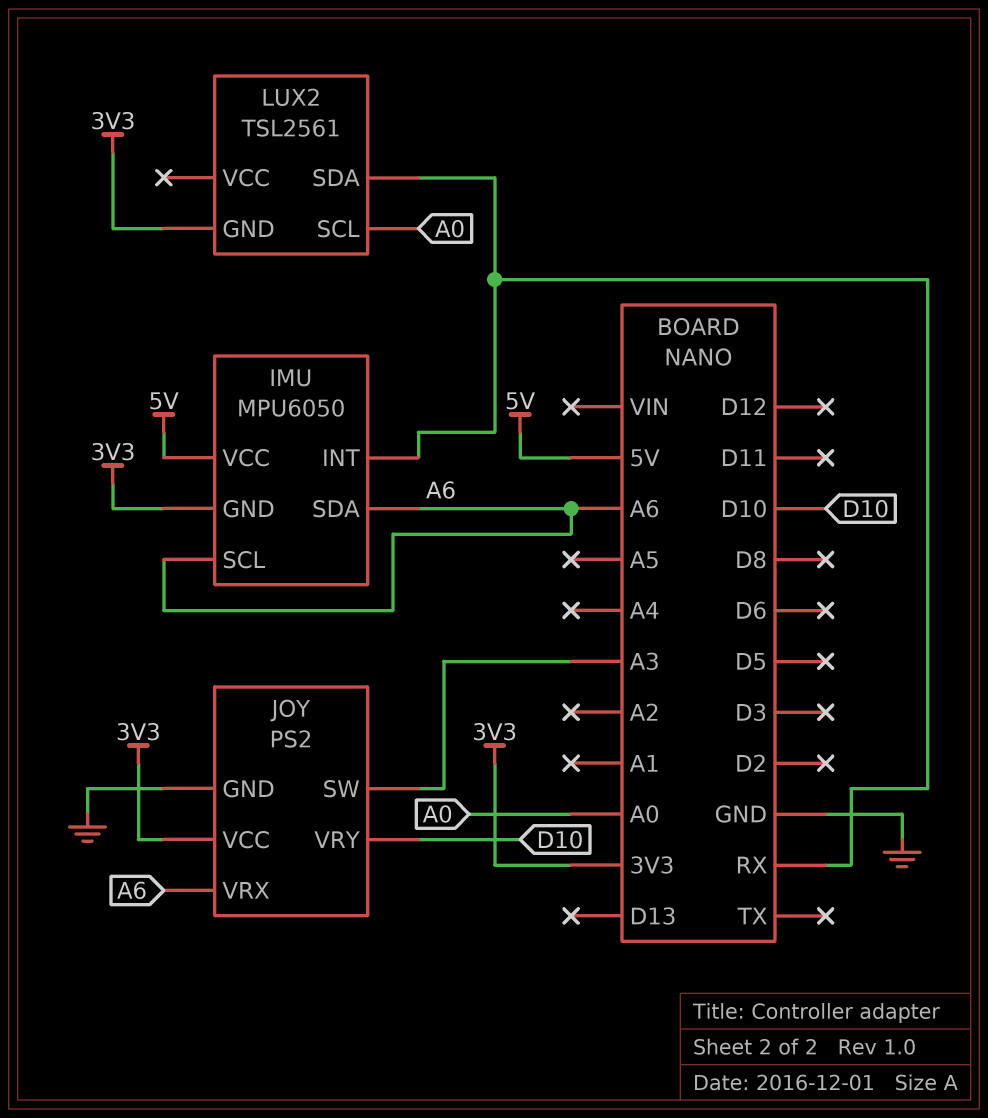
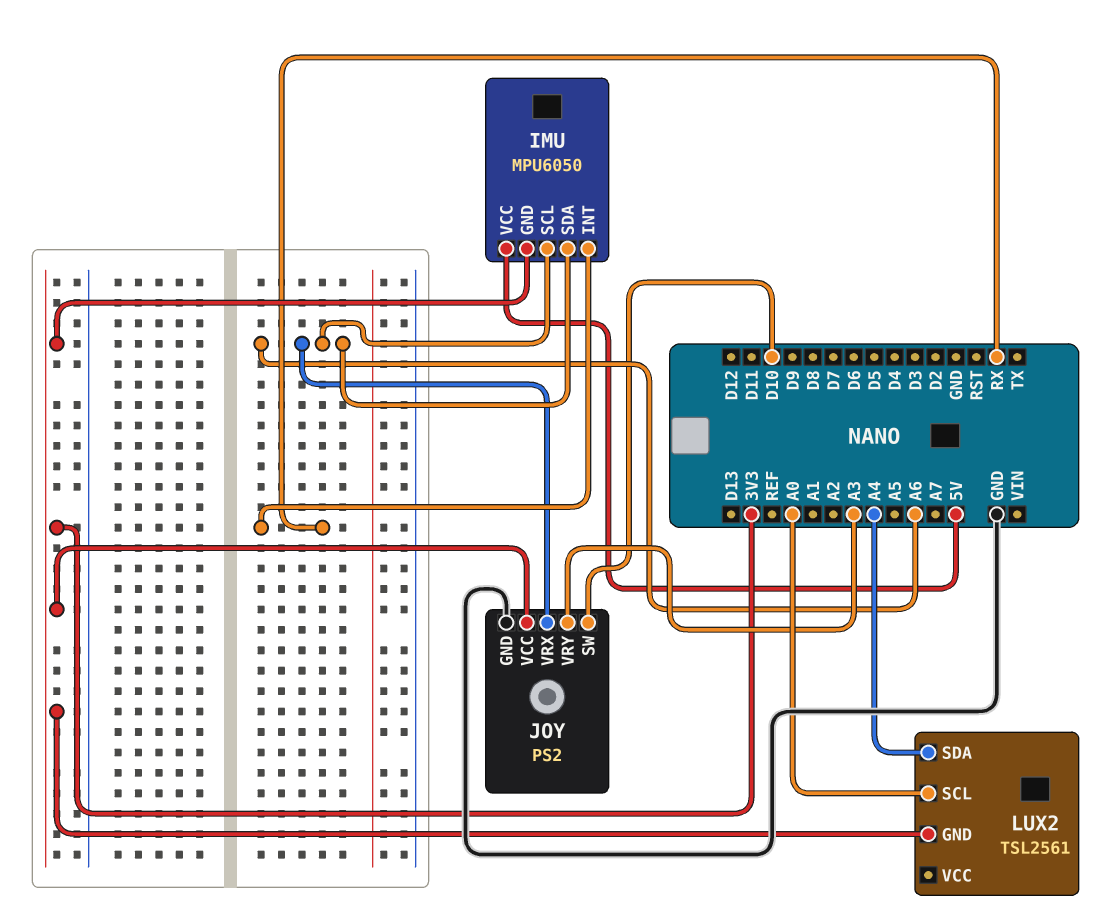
JOY pin SW: A3 -> D10
JOY pin VRY: D10 -> A3
LUX2 pin SDA: RX -> A4

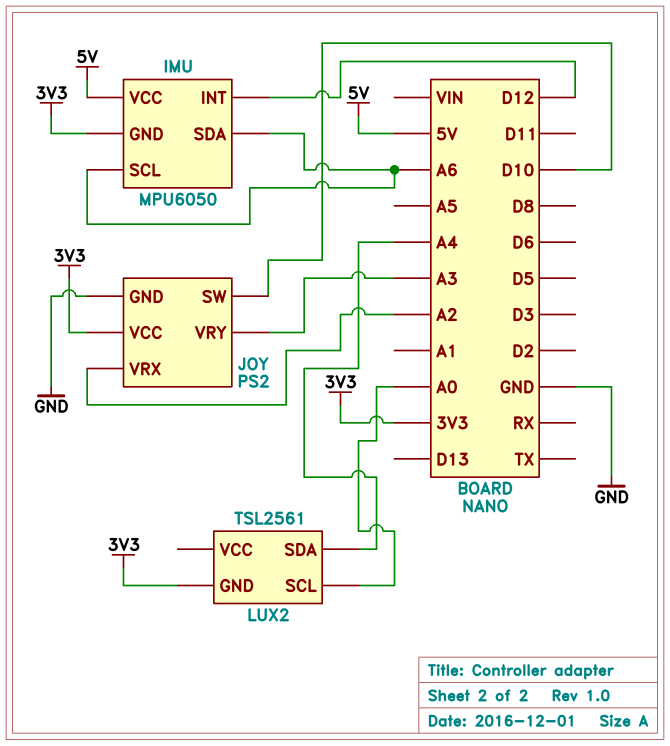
IMU pin INT: RX -> D12
JOY pin VRX: A6 -> A2

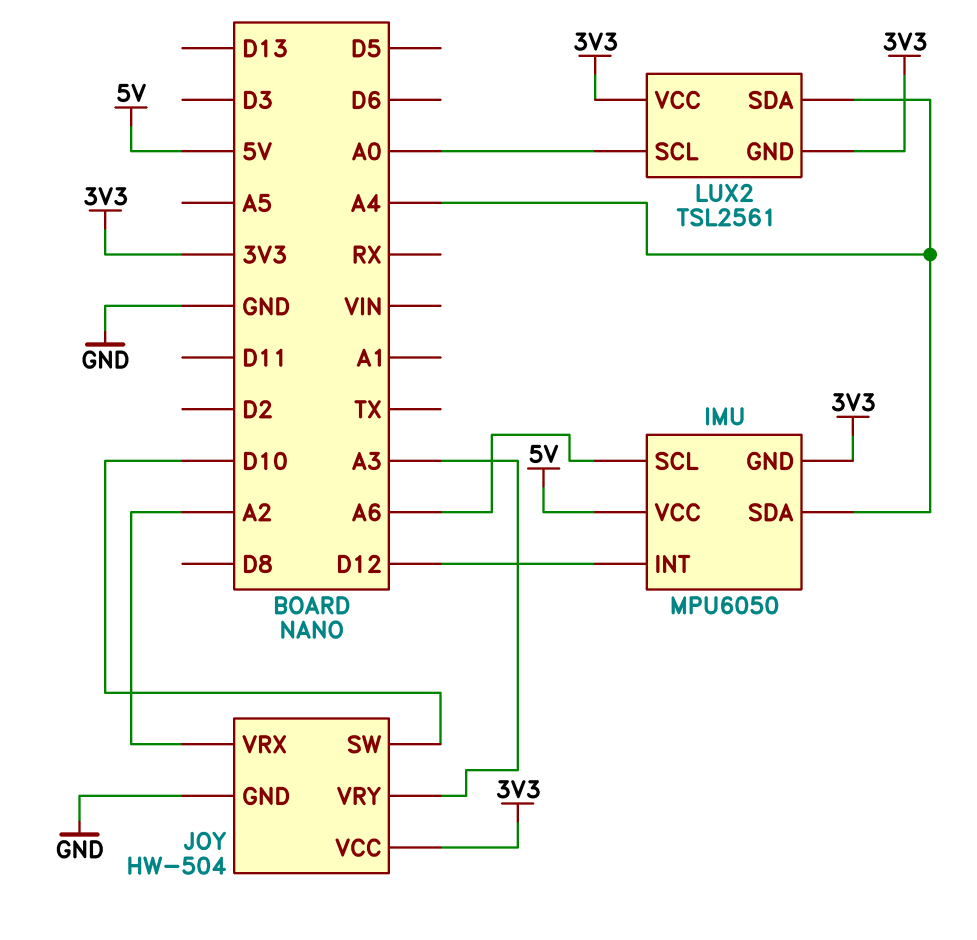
IMU pin SDA: A6 -> A4
JOY: PS2 -> HW-504
LUX2 pin VCC: none -> 3V3

